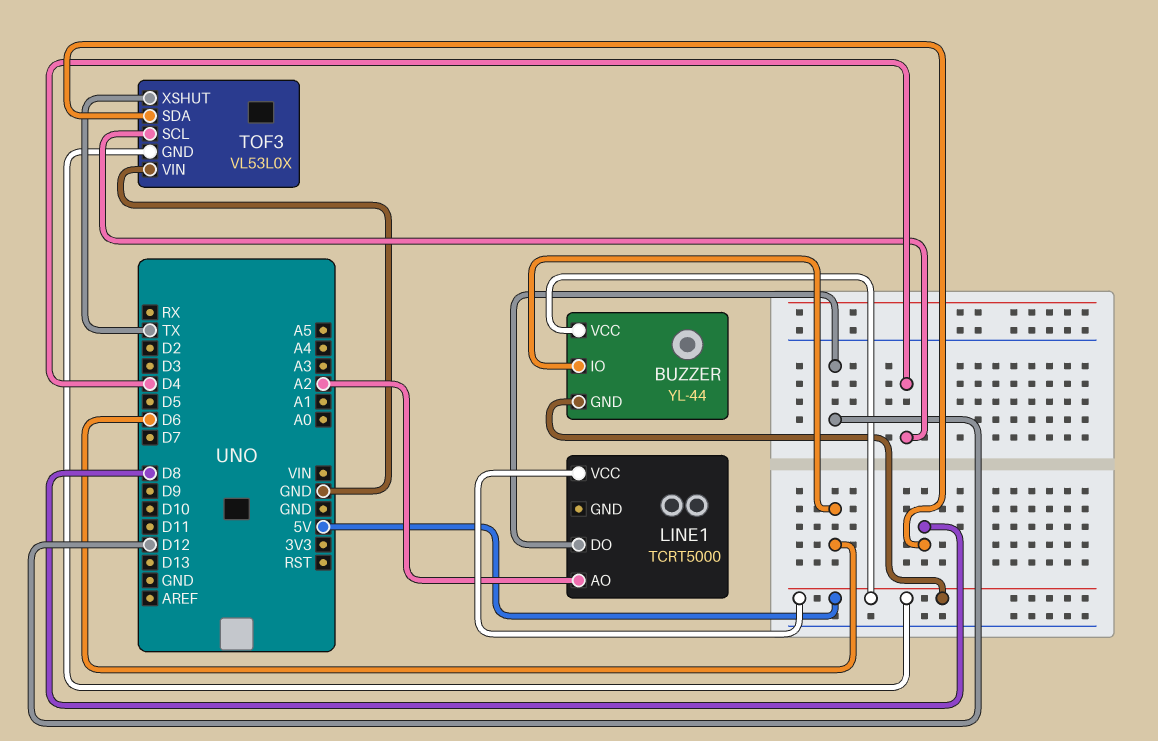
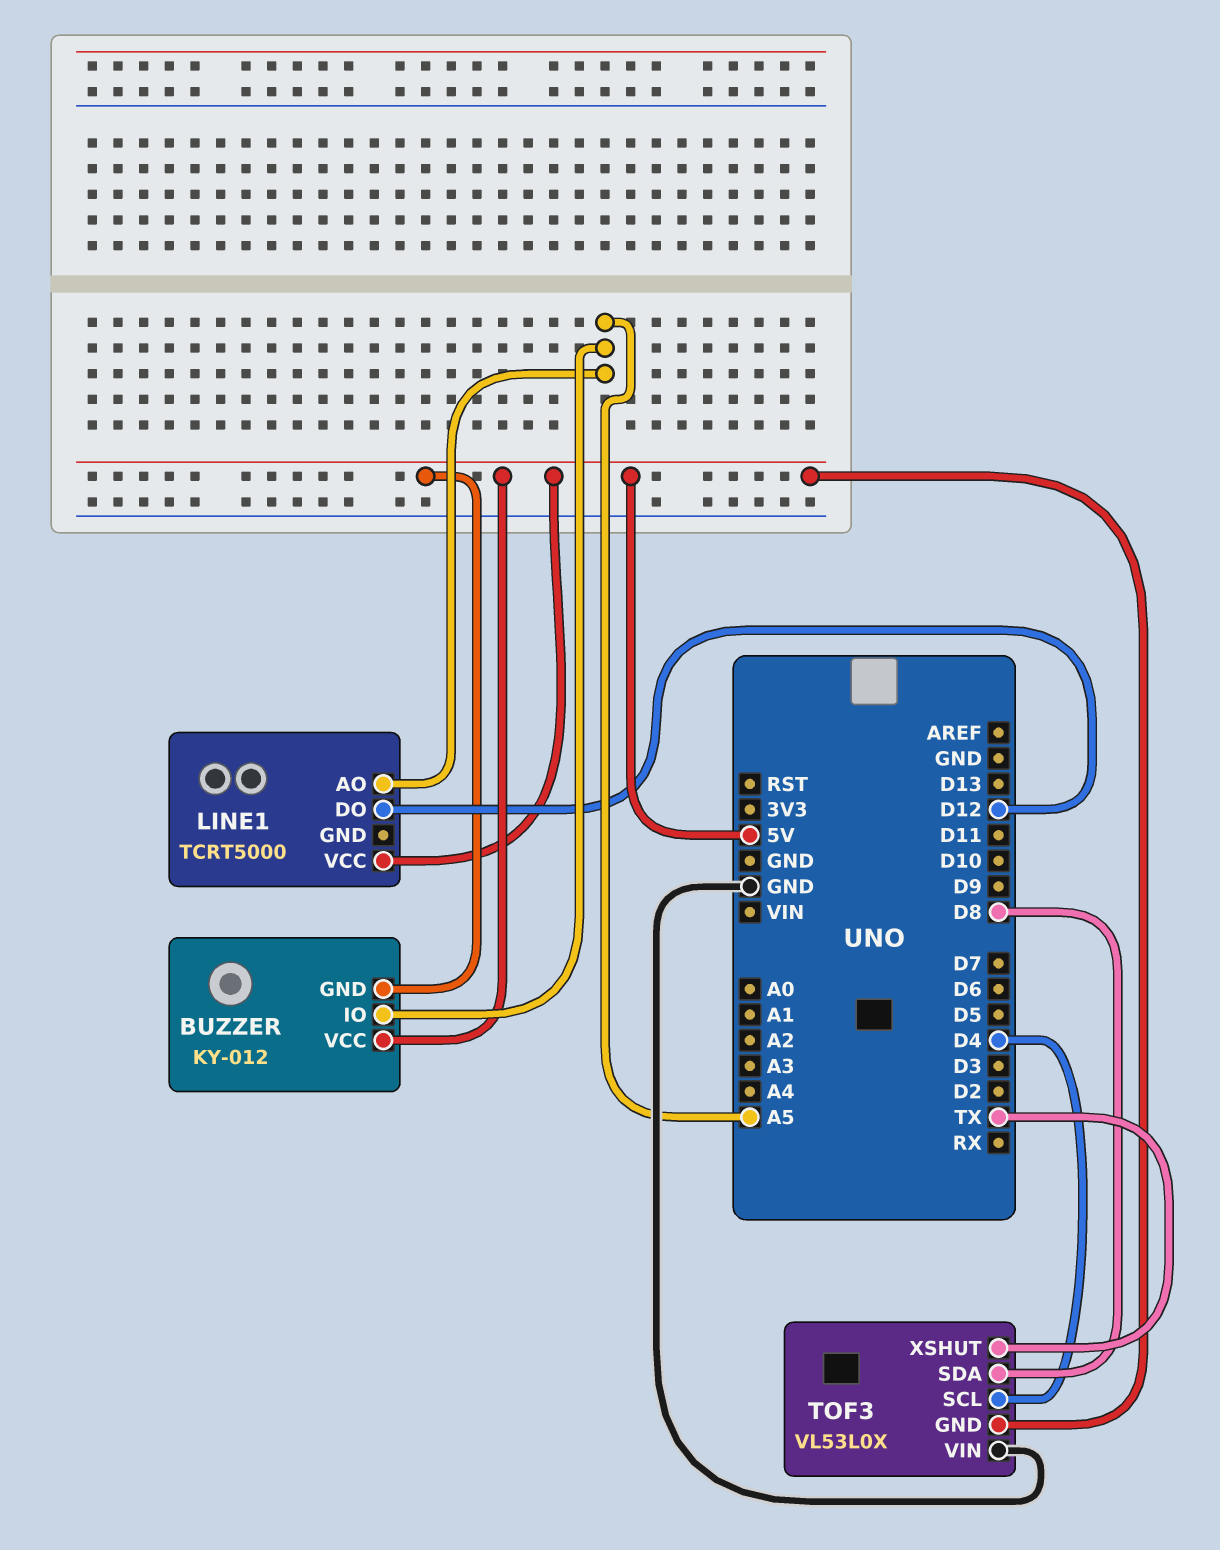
BUZZER: YL-44 -> KY-012
BUZZER pin IO: D6 -> A5
LINE1 pin AO: A2 -> A5

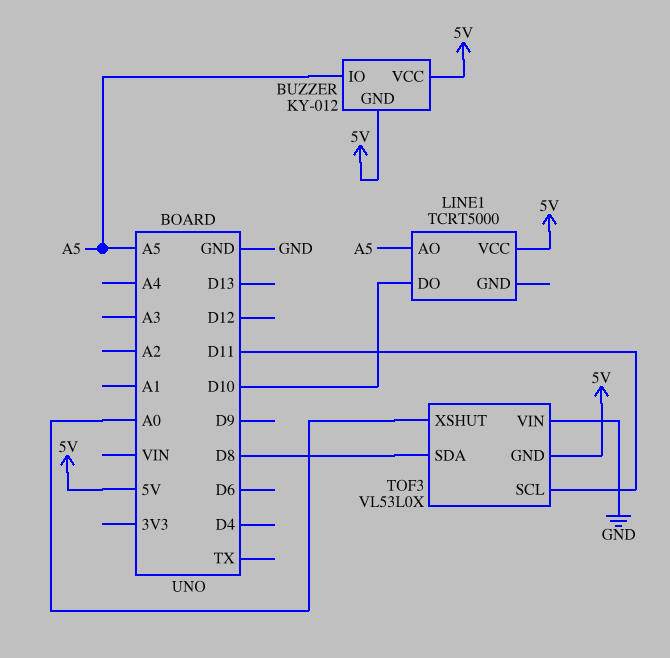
LINE1 pin DO: D12 -> D10
TOF3 pin SCL: D4 -> D11
TOF3 pin XSHUT: TX -> A0

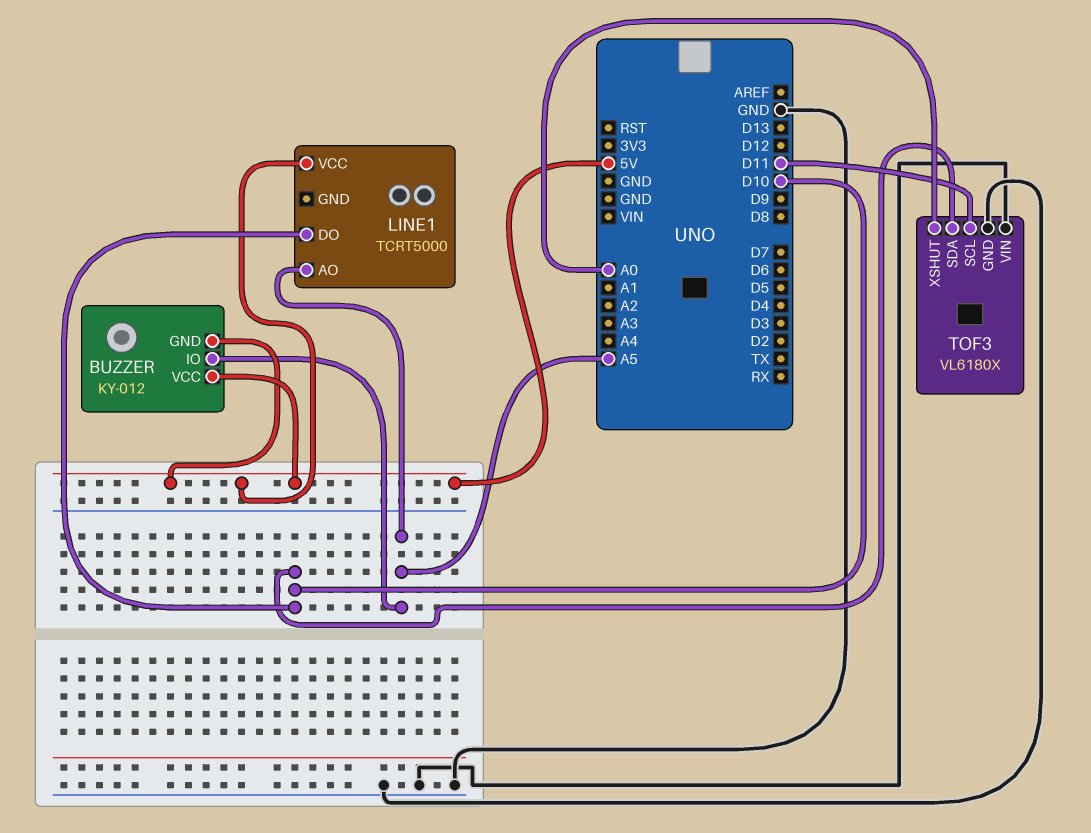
TOF3: VL53L0X -> VL6180X
TOF3 pin GND: 5V -> GND
TOF3 pin SDA: D8 -> D10

